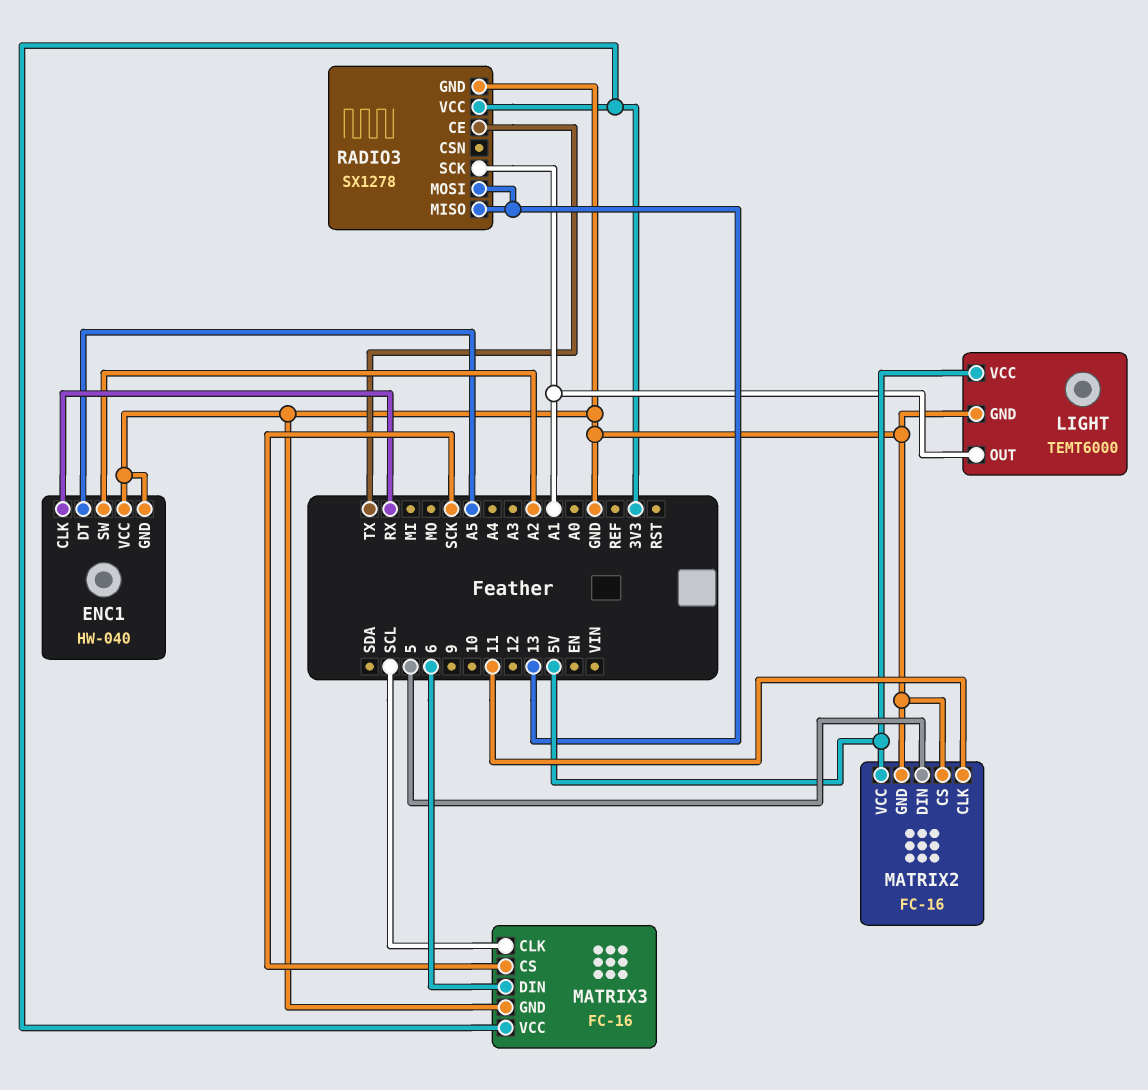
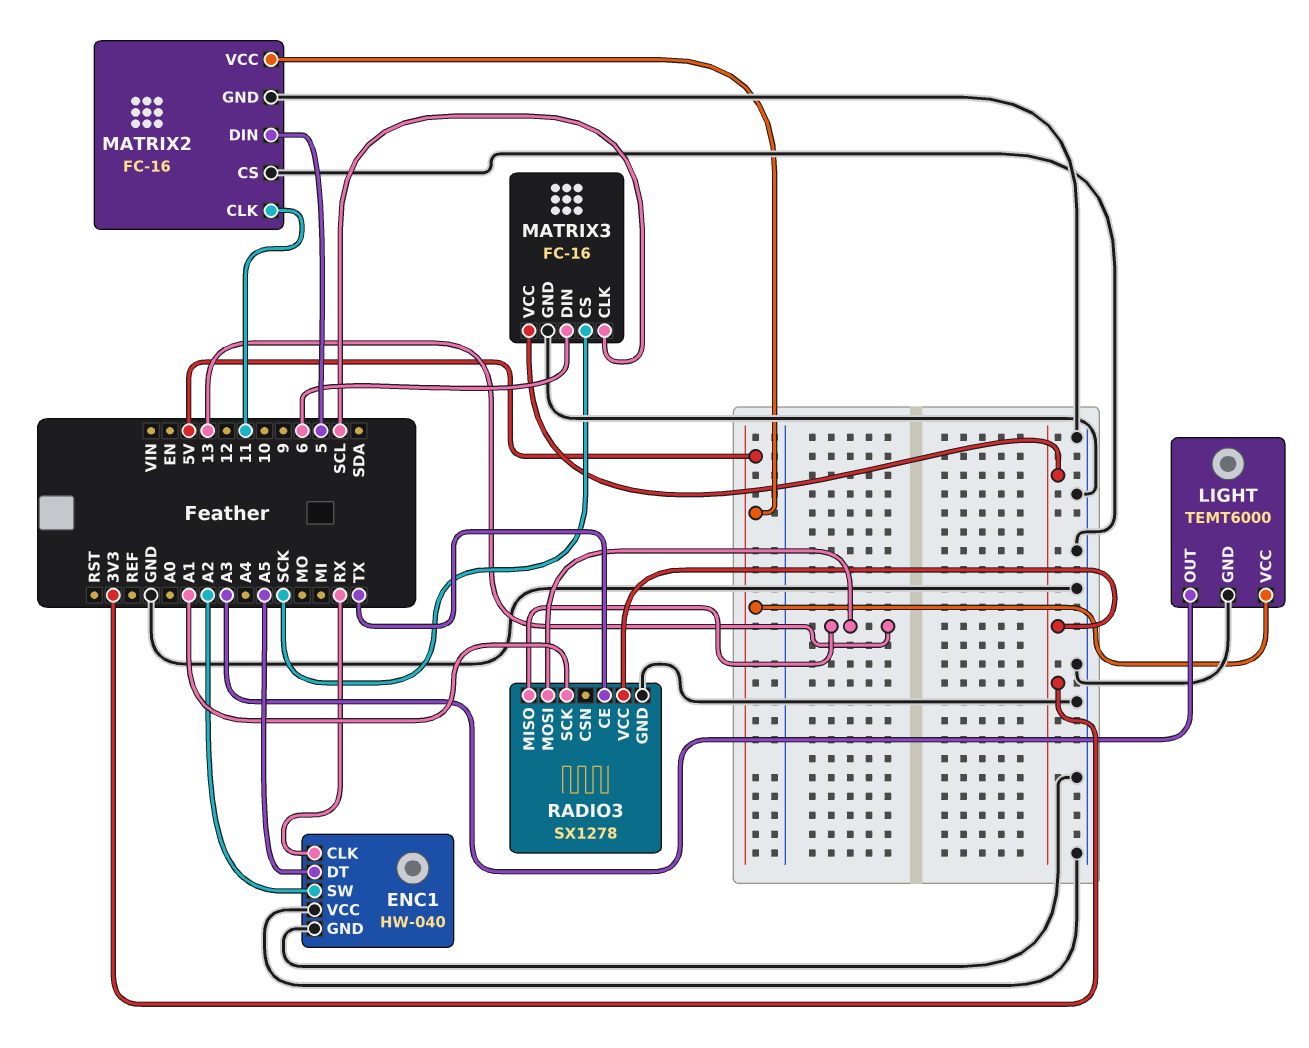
LIGHT pin OUT: A1 -> A3

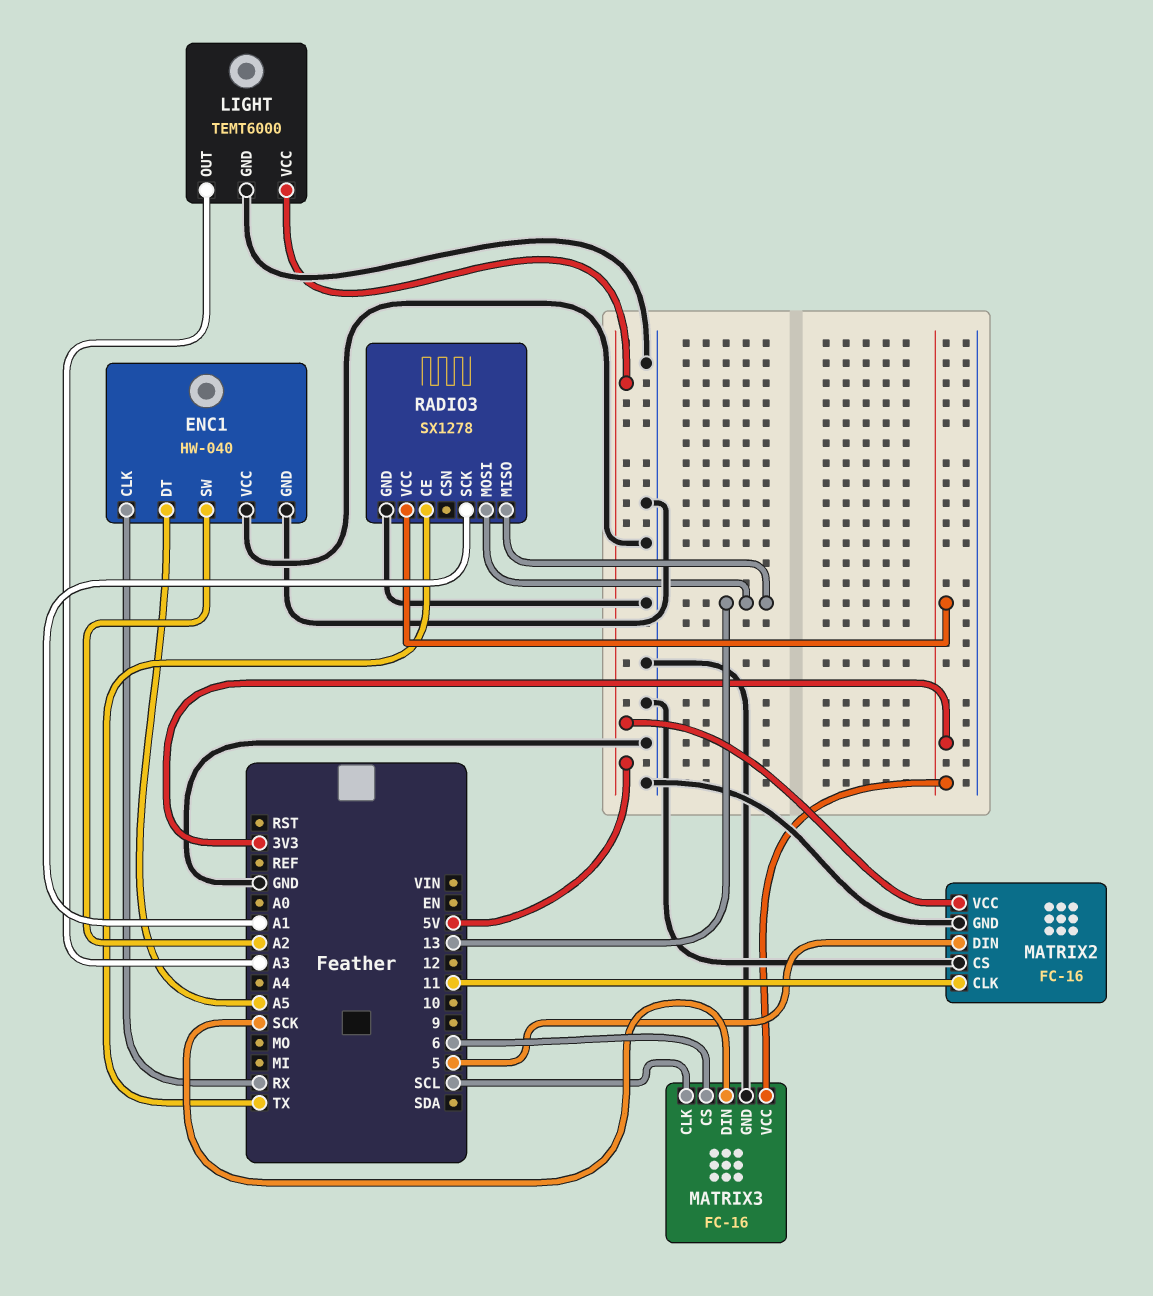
MATRIX3 pin CS: SCK -> 6
MATRIX3 pin DIN: 6 -> SCK

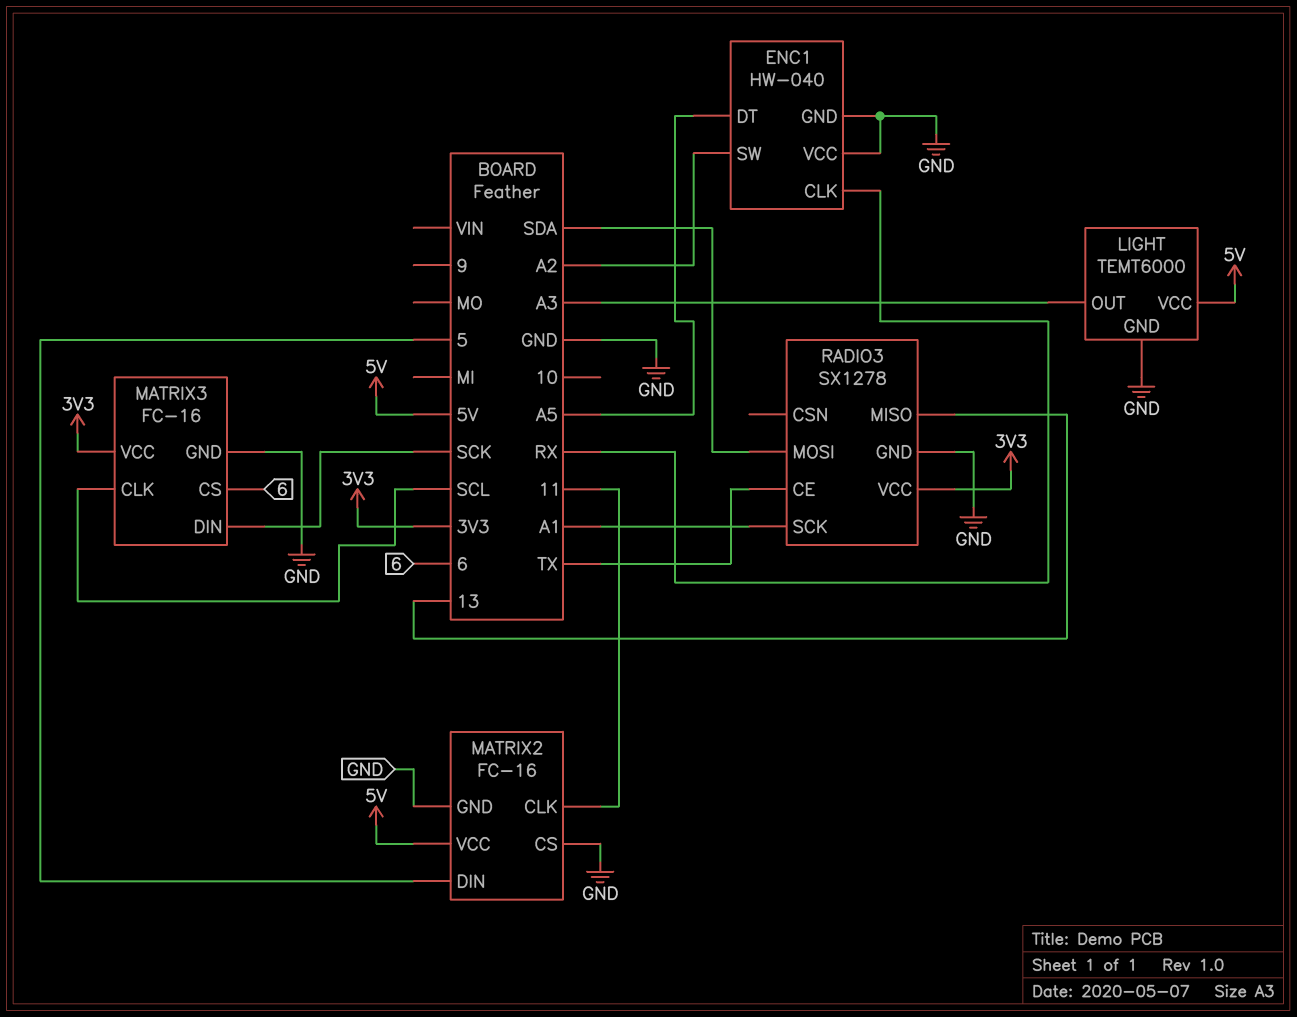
RADIO3 pin MOSI: 13 -> SDA

